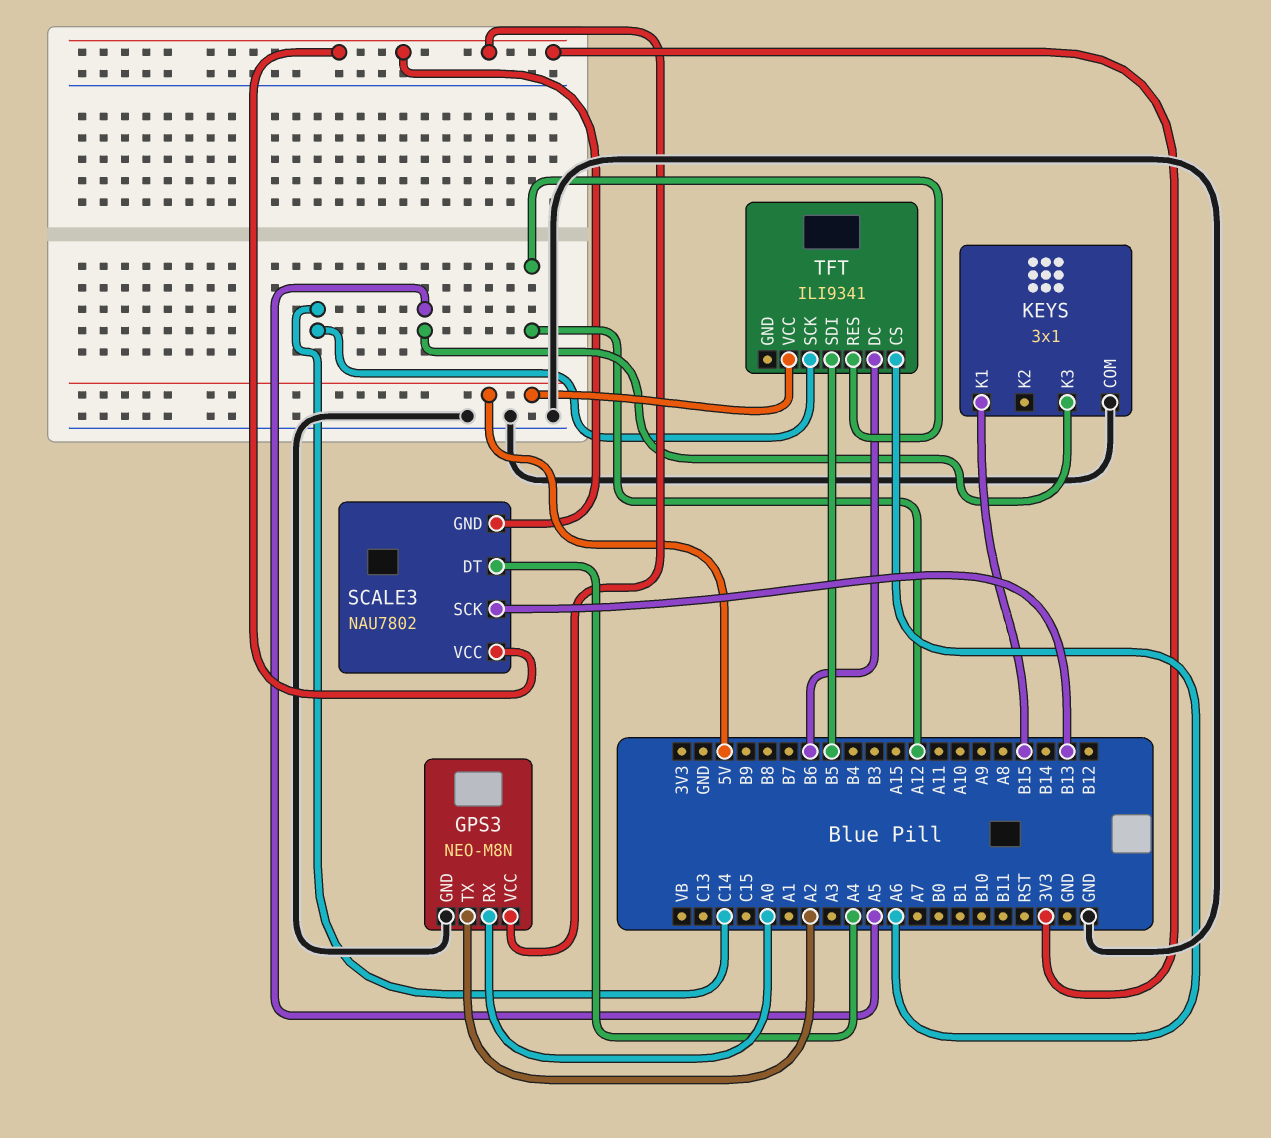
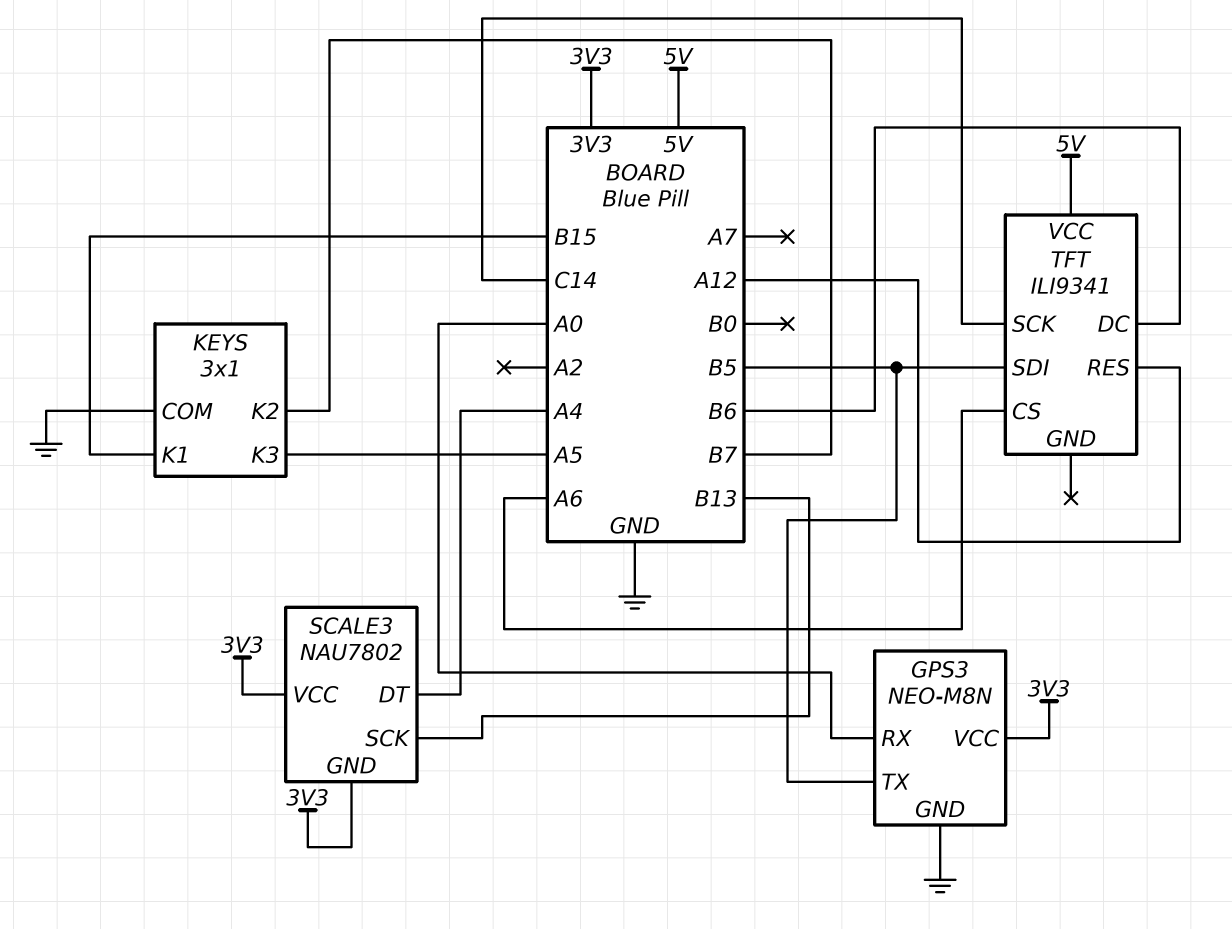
GPS3 pin TX: A2 -> B5
KEYS pin K2: none -> B7

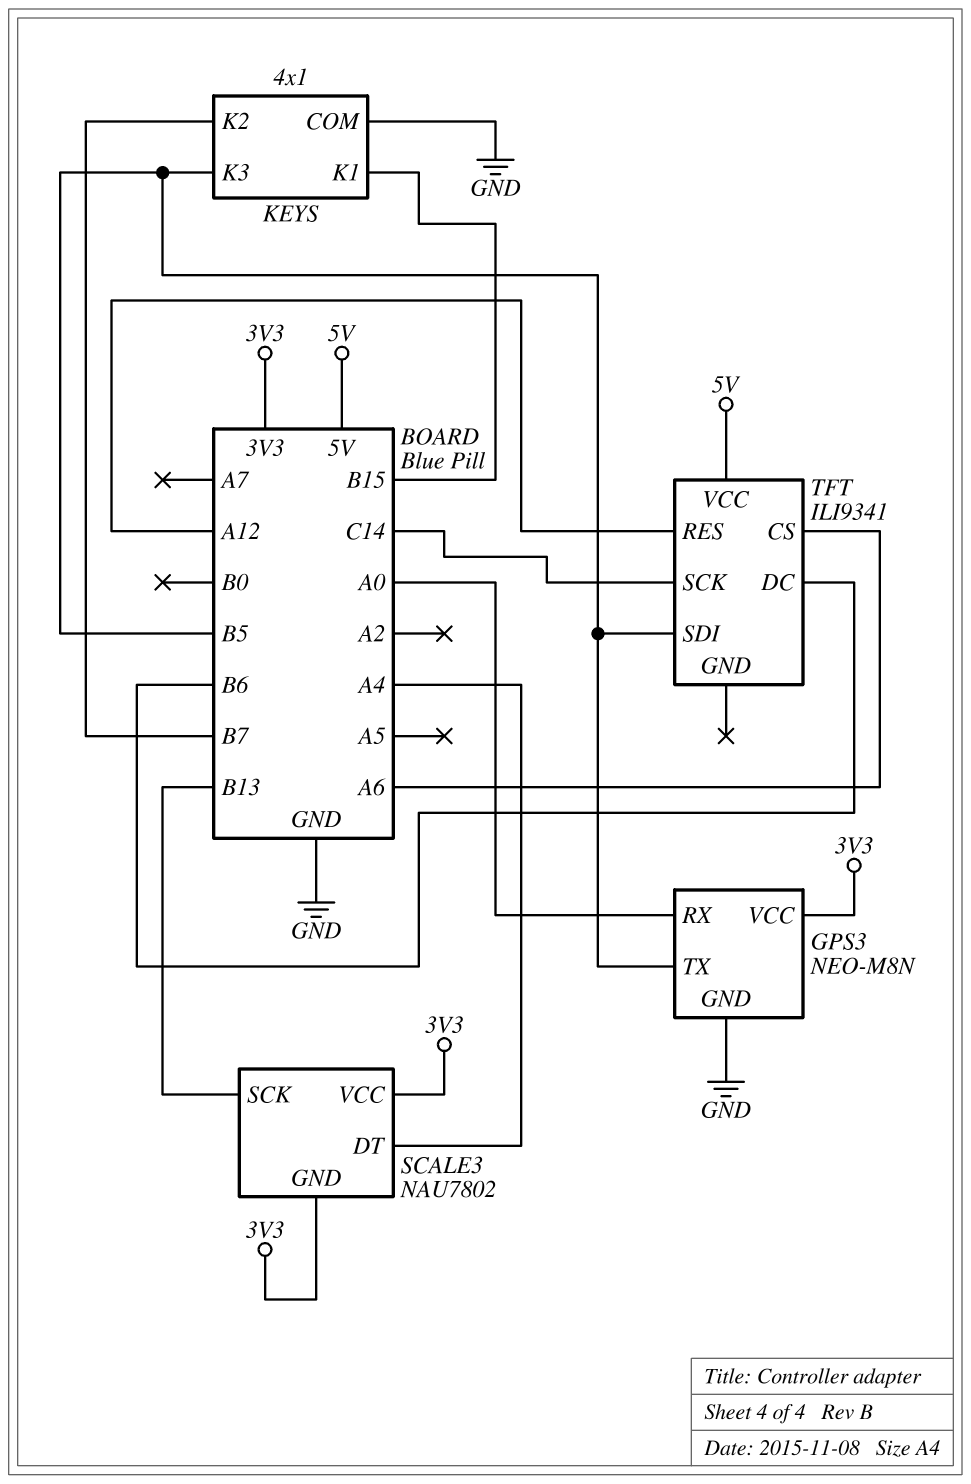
KEYS: 3x1 -> 4x1
KEYS pin K3: A5 -> B5

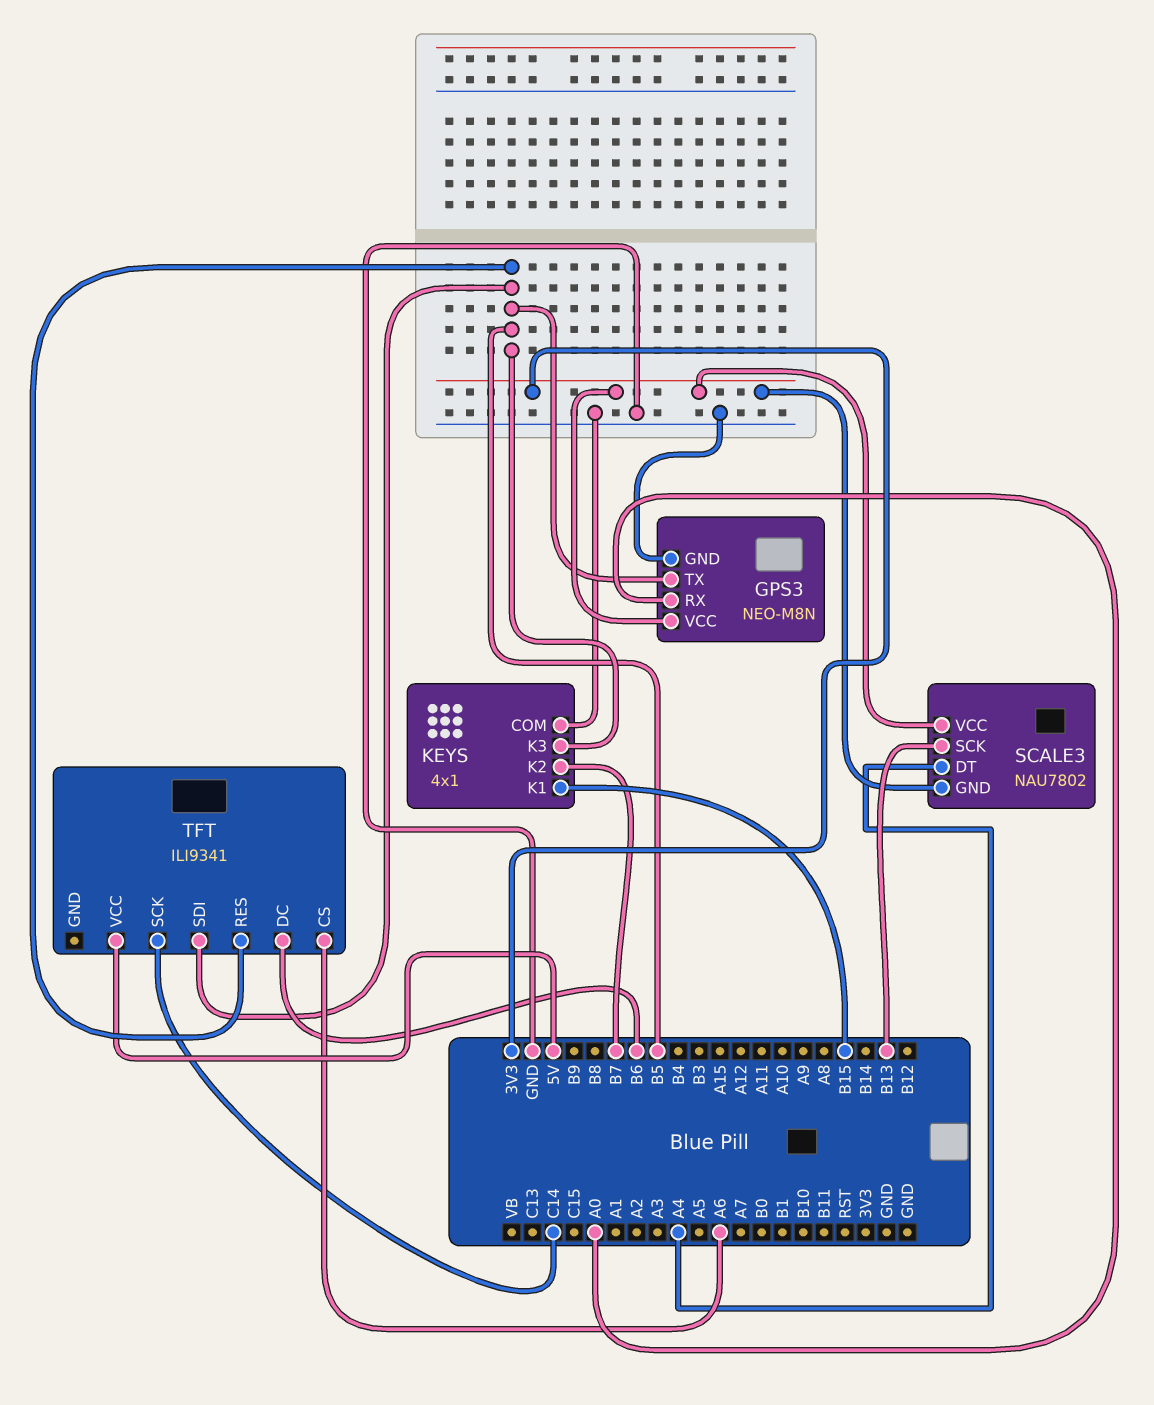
TFT pin RES: A12 -> B5

